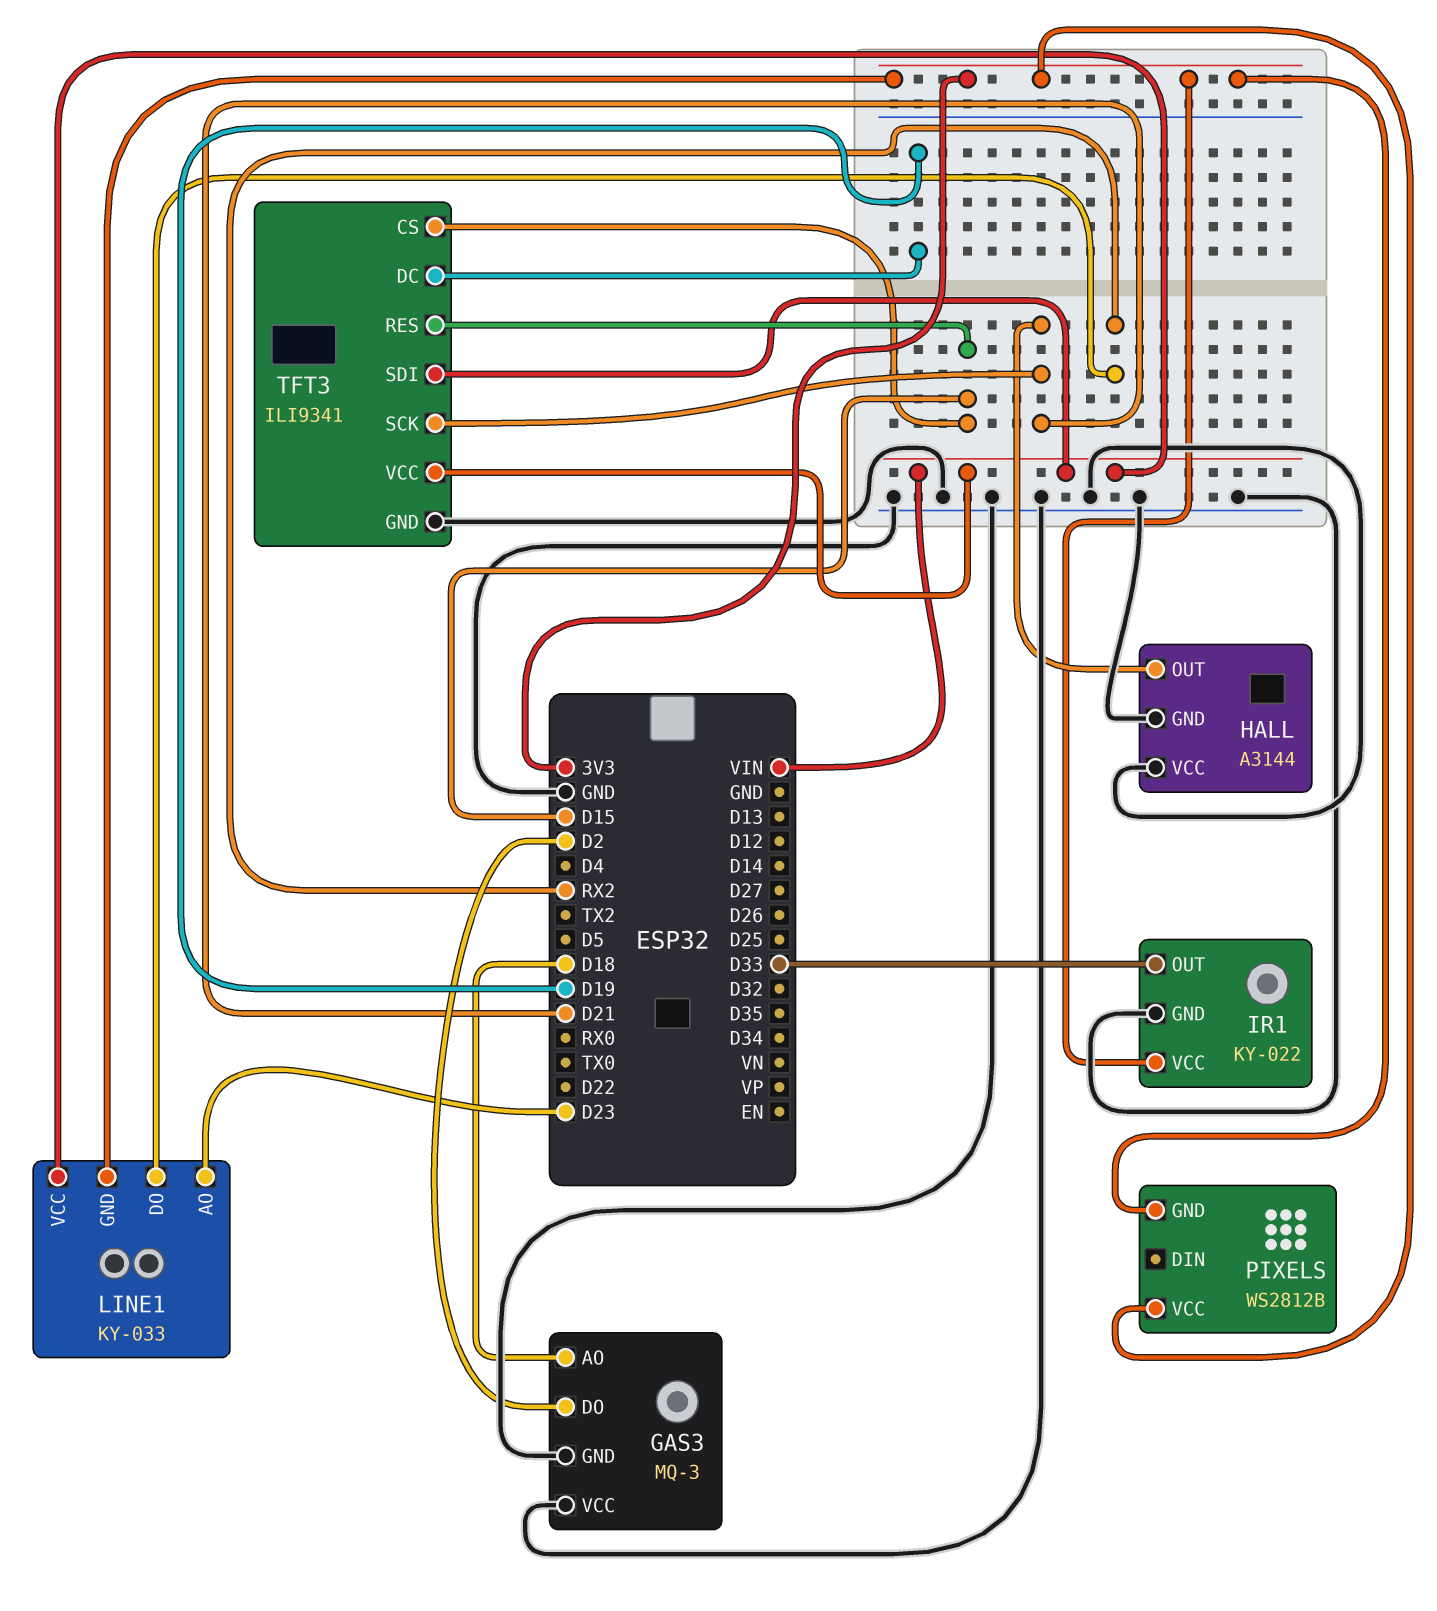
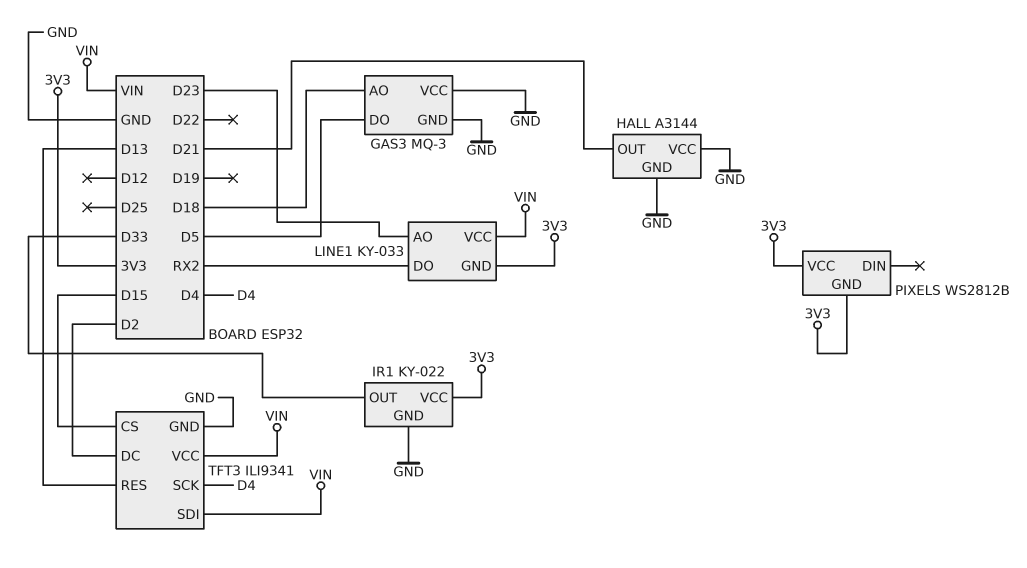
GAS3 pin DO: D2 -> D5
TFT3 pin DC: D19 -> D2
TFT3 pin RES: D15 -> D13
TFT3 pin SCK: D21 -> D4

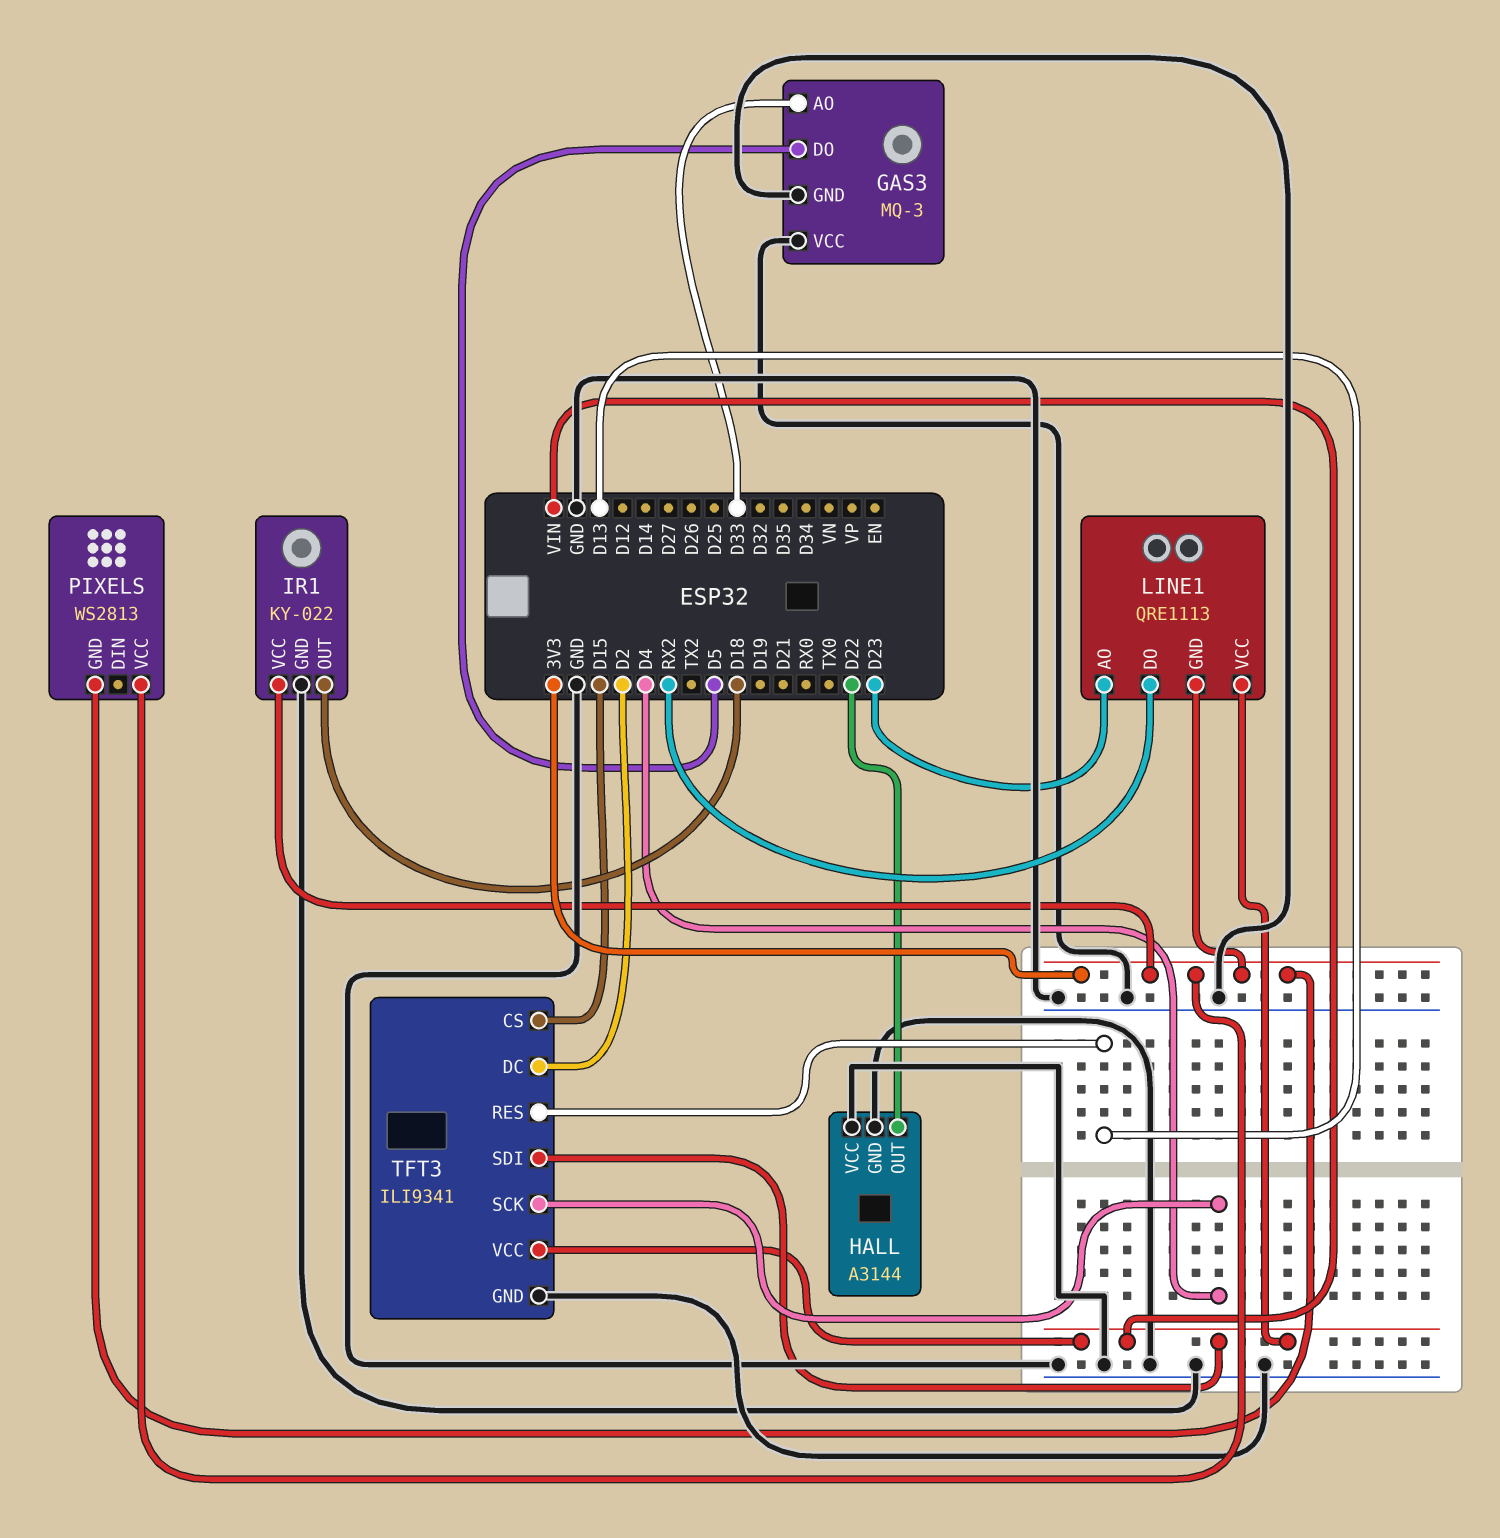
GAS3 pin AO: D18 -> D33
HALL pin OUT: D21 -> D22
IR1 pin OUT: D33 -> D18
LINE1: KY-033 -> QRE1113
PIXELS: WS2812B -> WS2813

